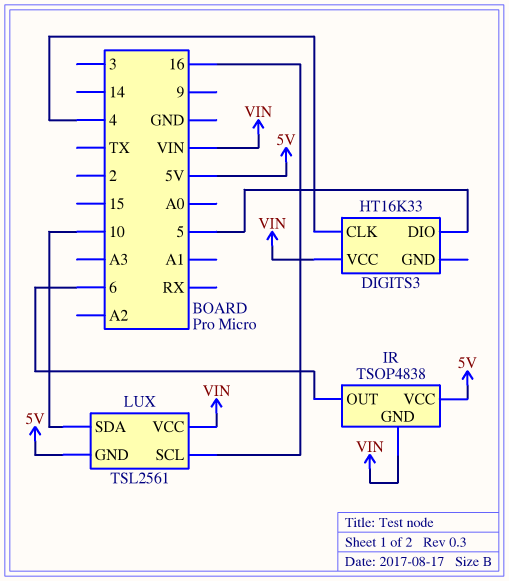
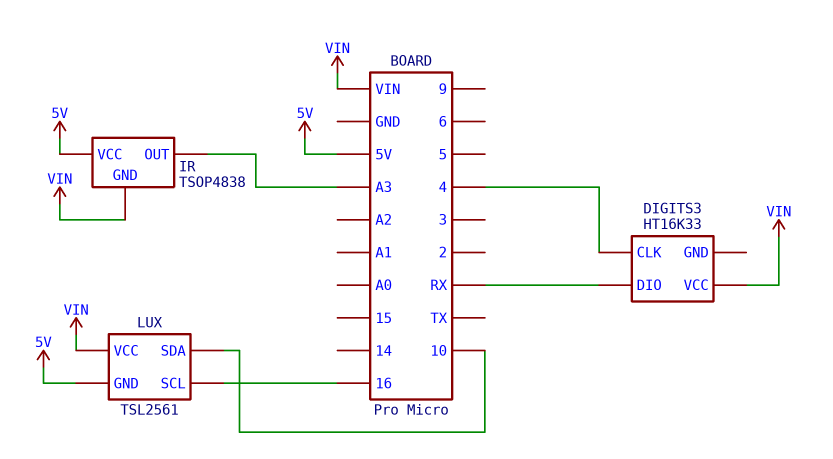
DIGITS3 pin DIO: 5 -> RX
IR pin OUT: 6 -> A3

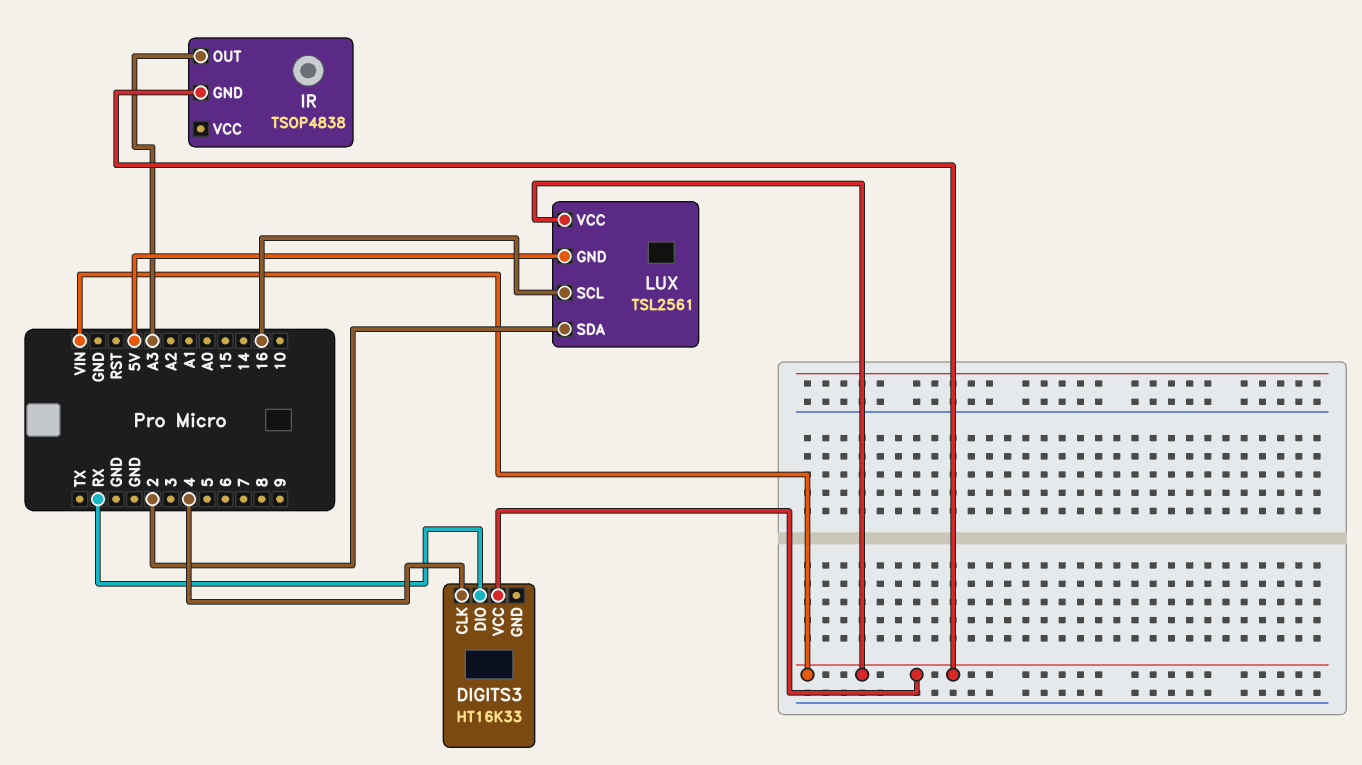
IR pin VCC: 5V -> none
LUX pin SDA: 10 -> 2

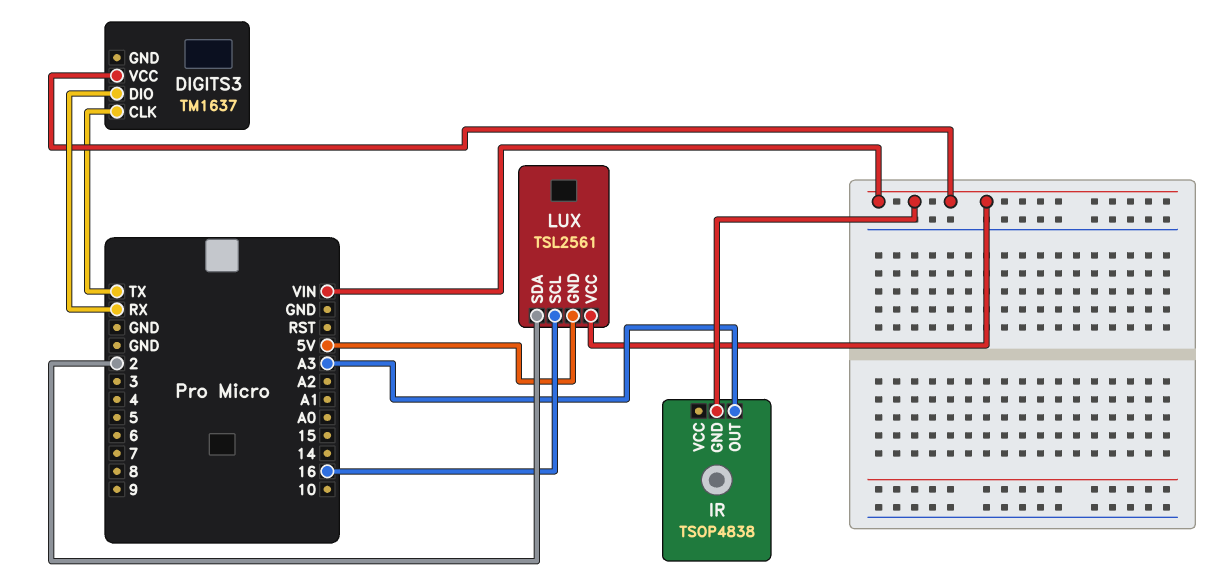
DIGITS3: HT16K33 -> TM1637
DIGITS3 pin CLK: 4 -> TX

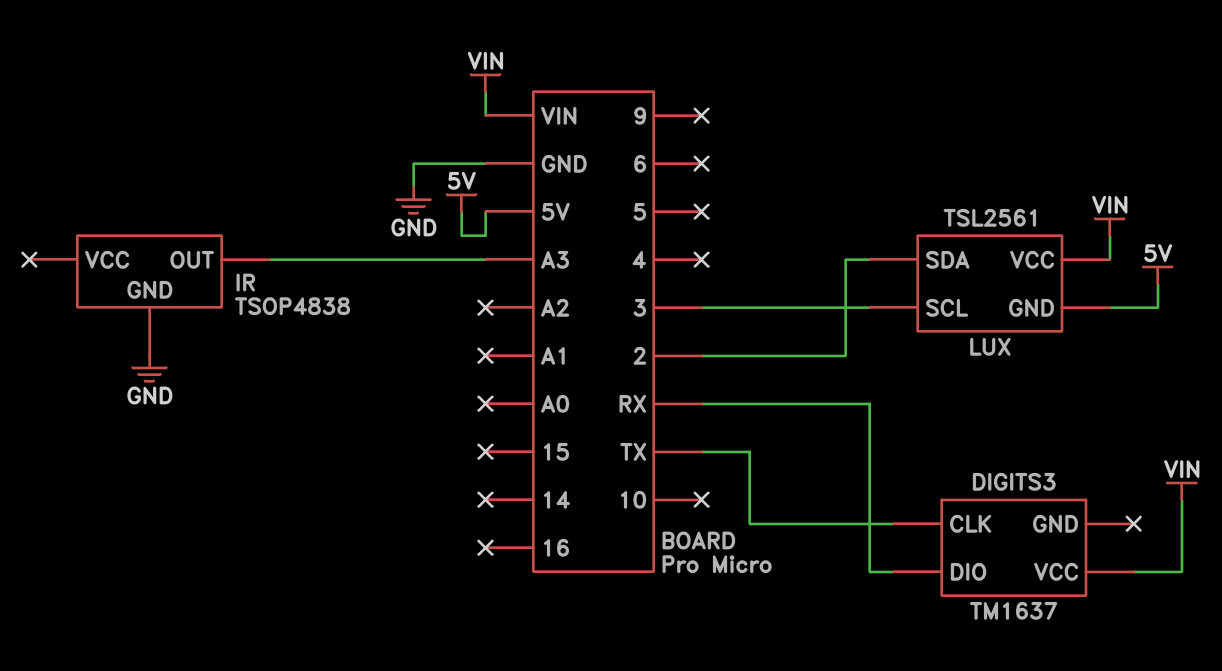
IR pin GND: VIN -> GND
LUX pin SCL: 16 -> 3

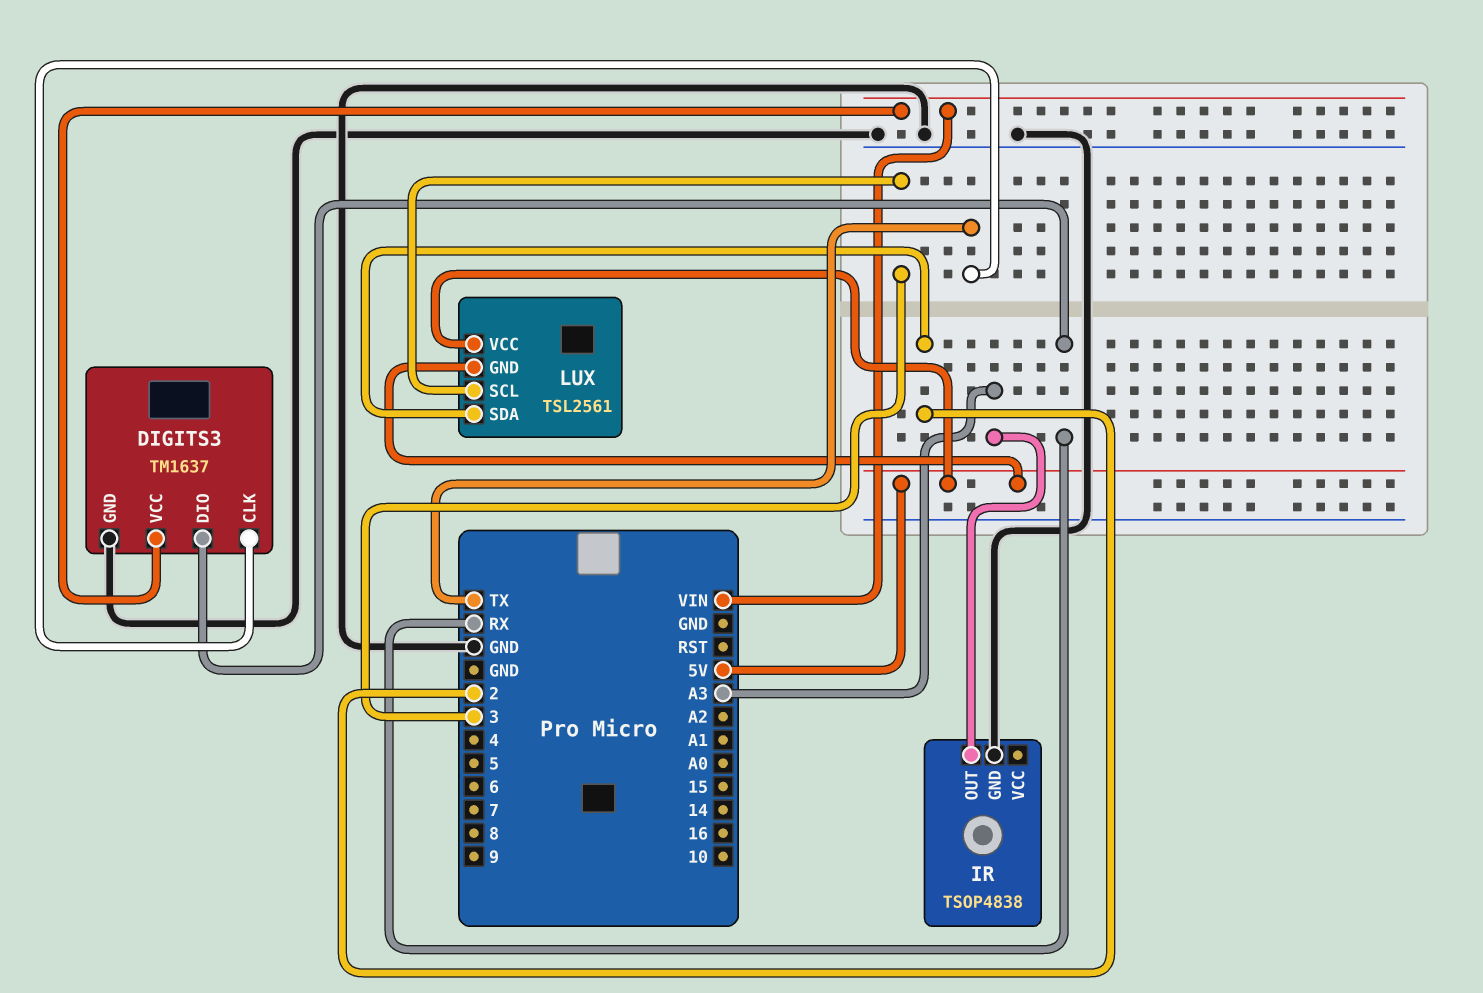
DIGITS3 pin GND: none -> GND
LUX pin VCC: VIN -> 5V

